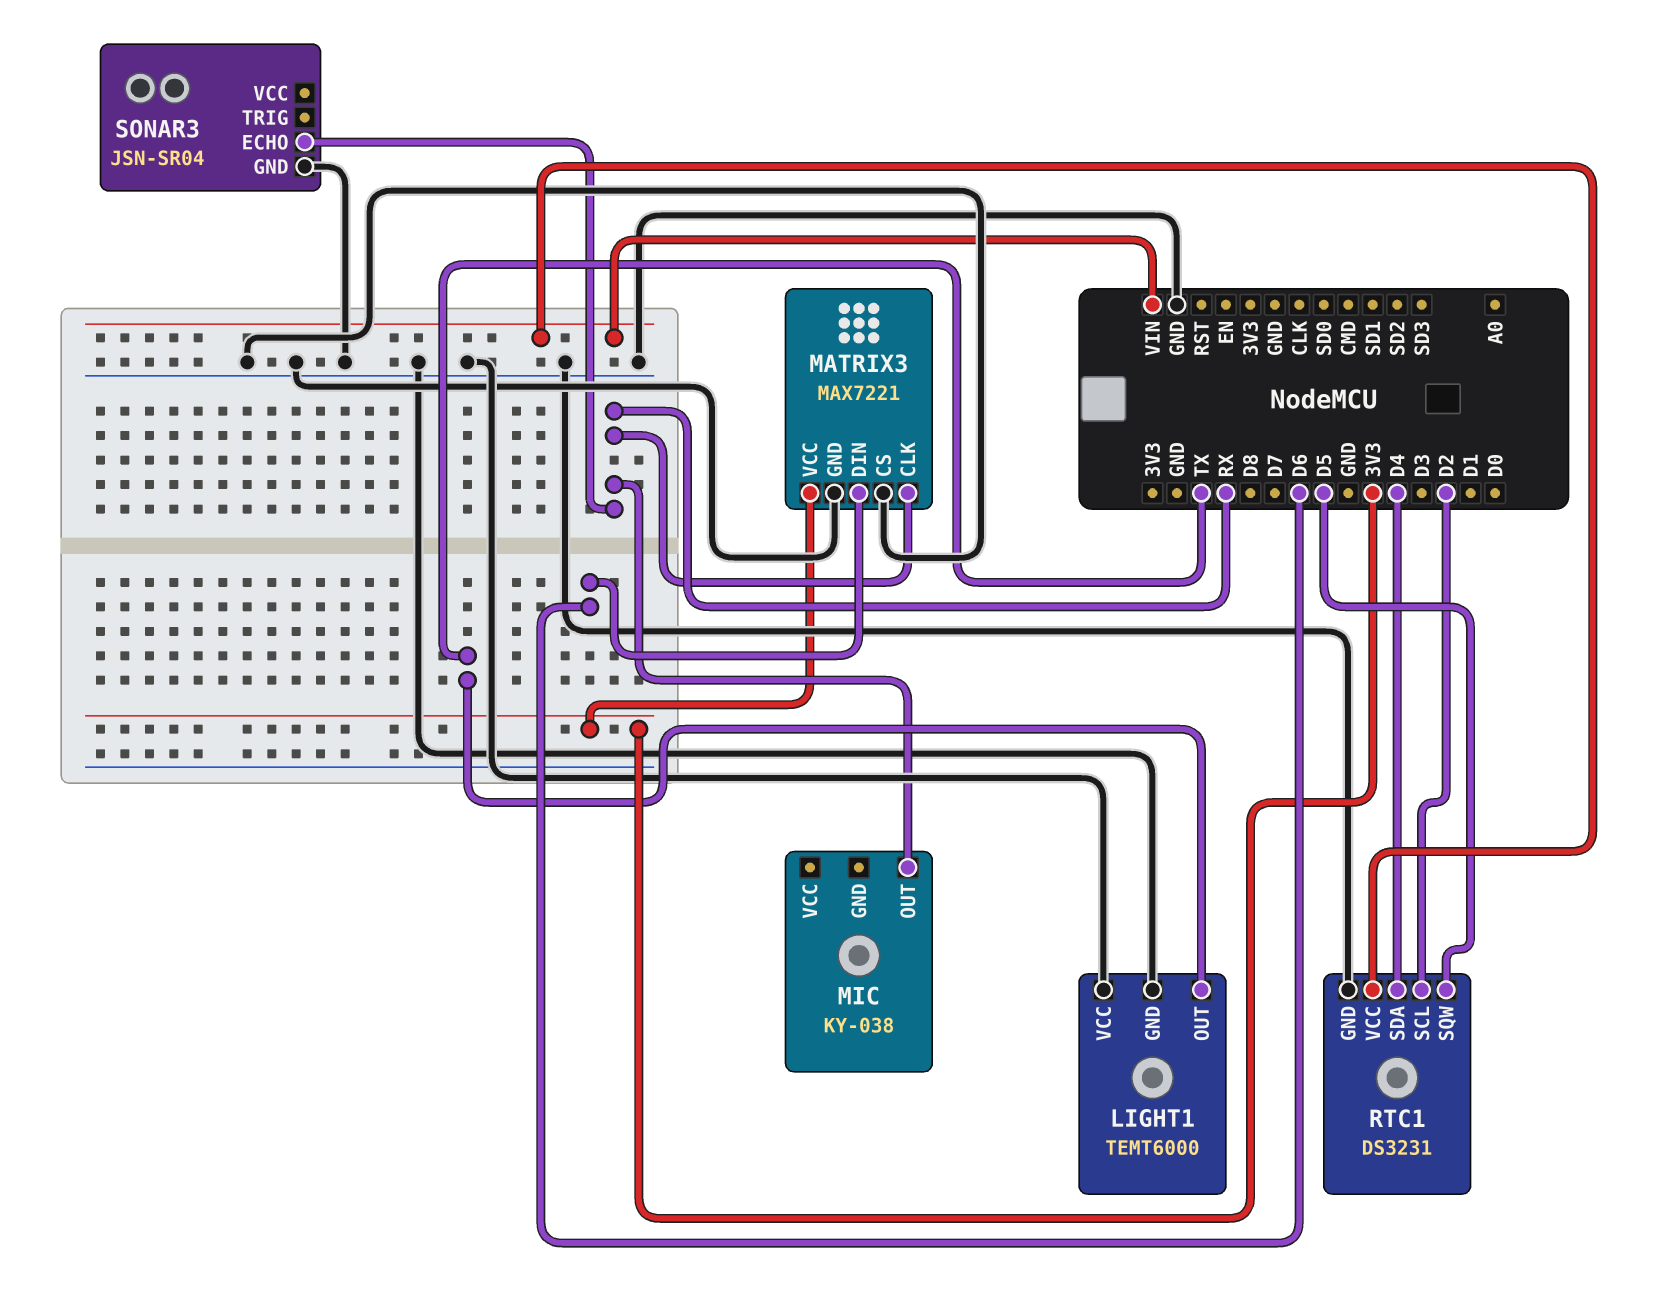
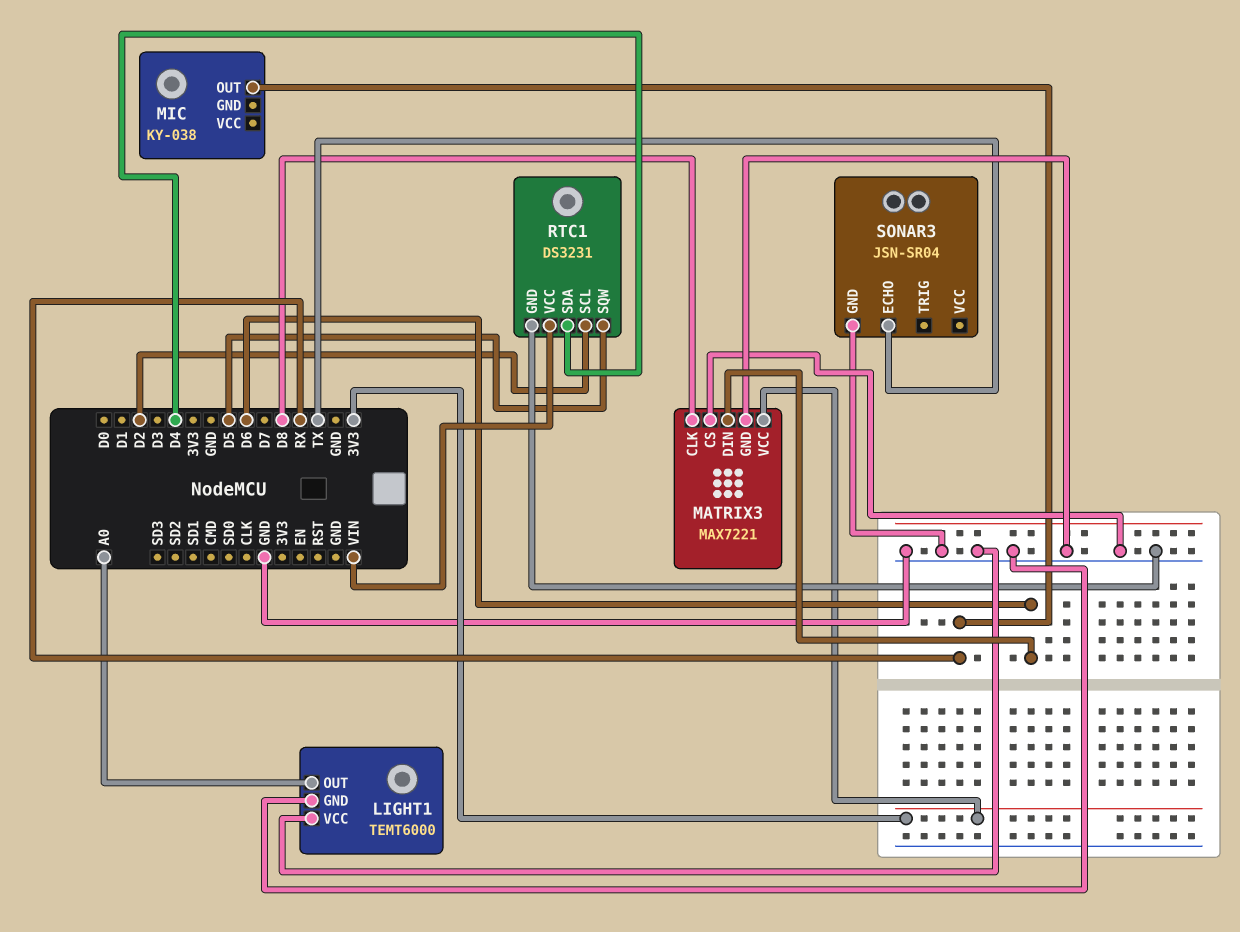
LIGHT1 pin OUT: TX -> A0
MATRIX3 pin CLK: RX -> D8
SONAR3 pin ECHO: RX -> TX

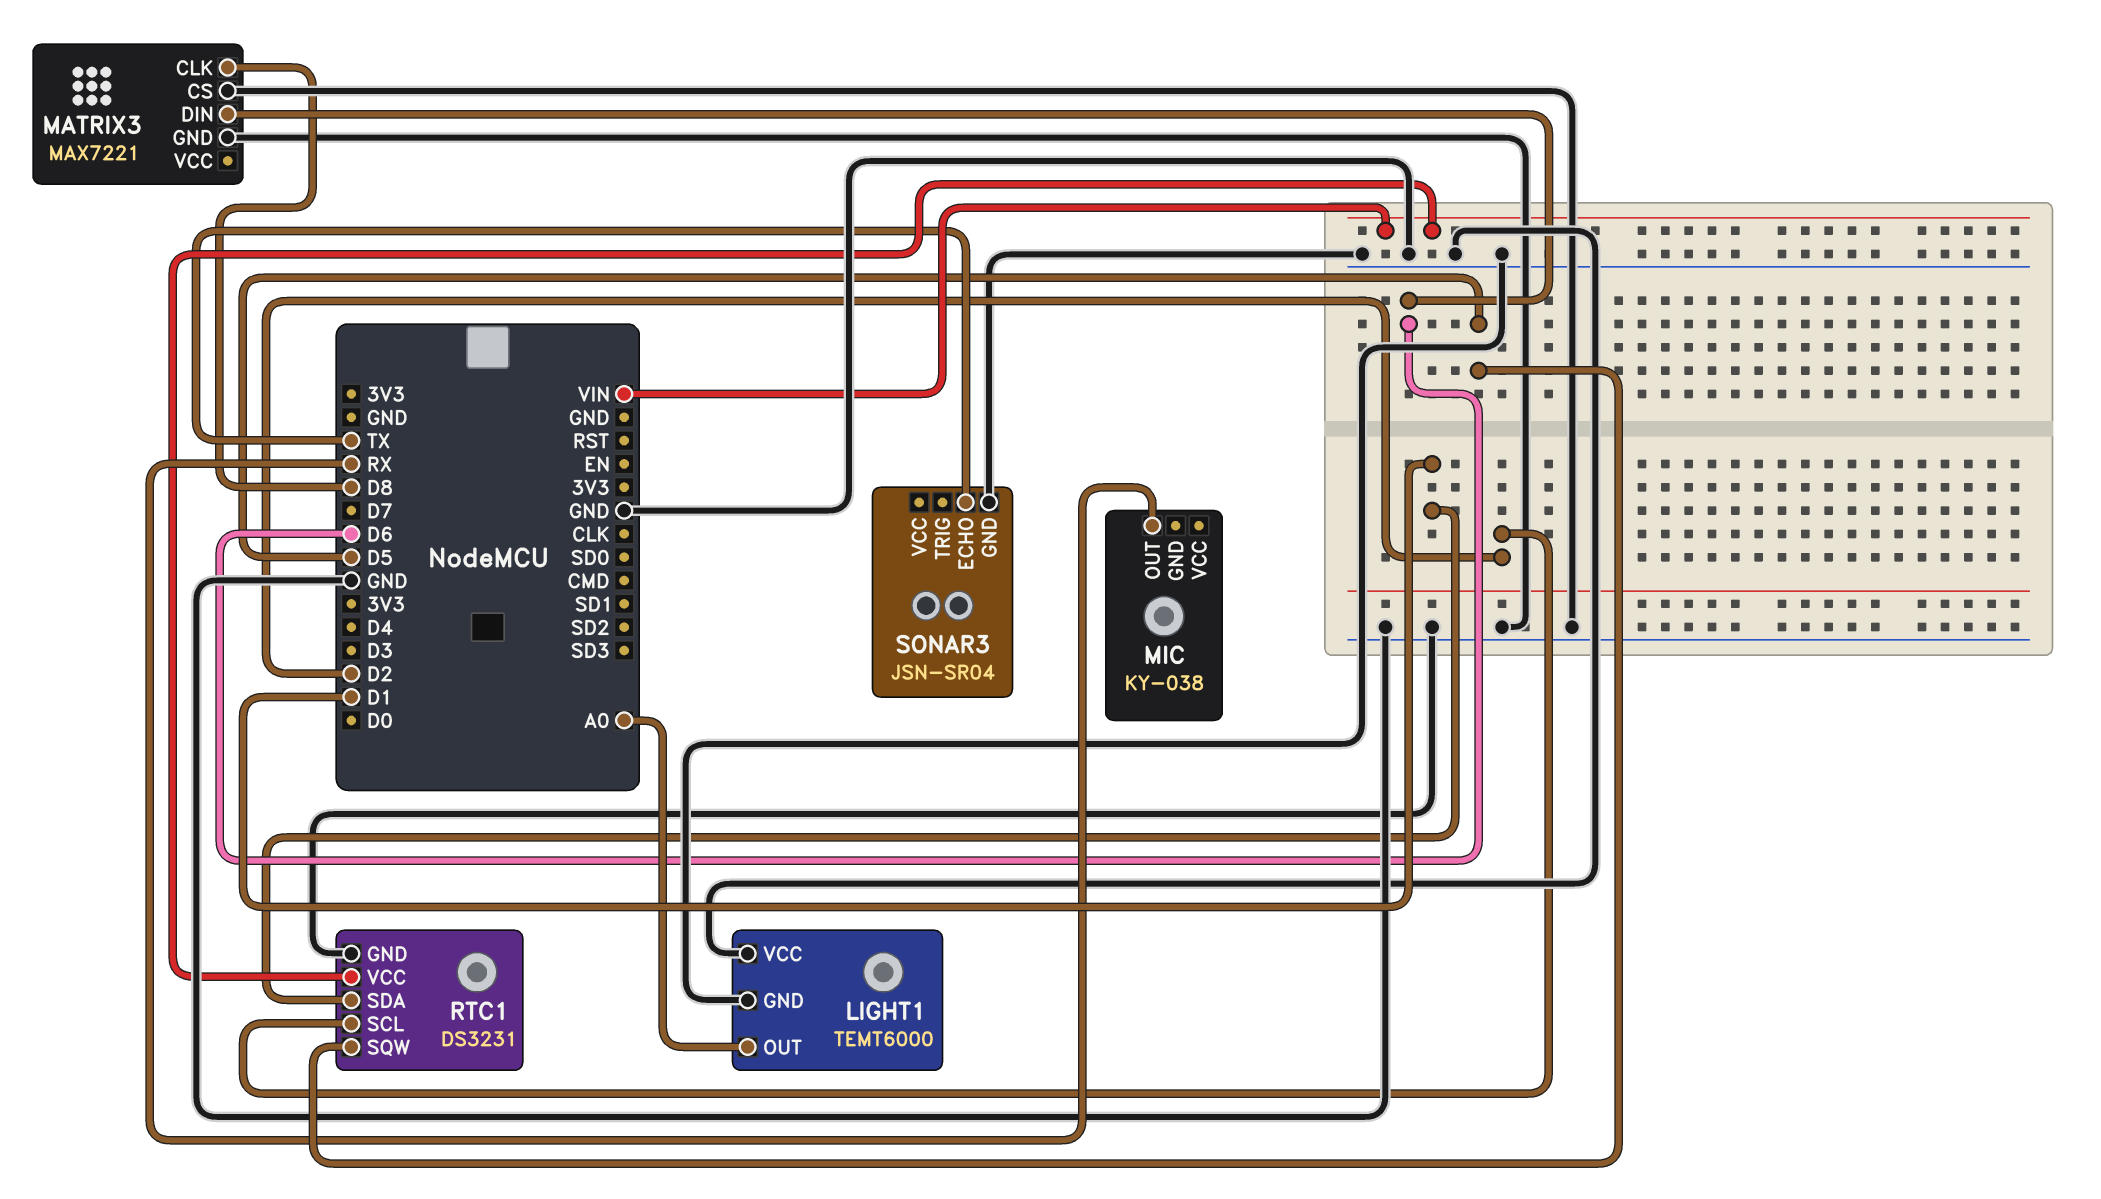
MATRIX3 pin VCC: 3V3 -> none
RTC1 pin SDA: D4 -> D1

